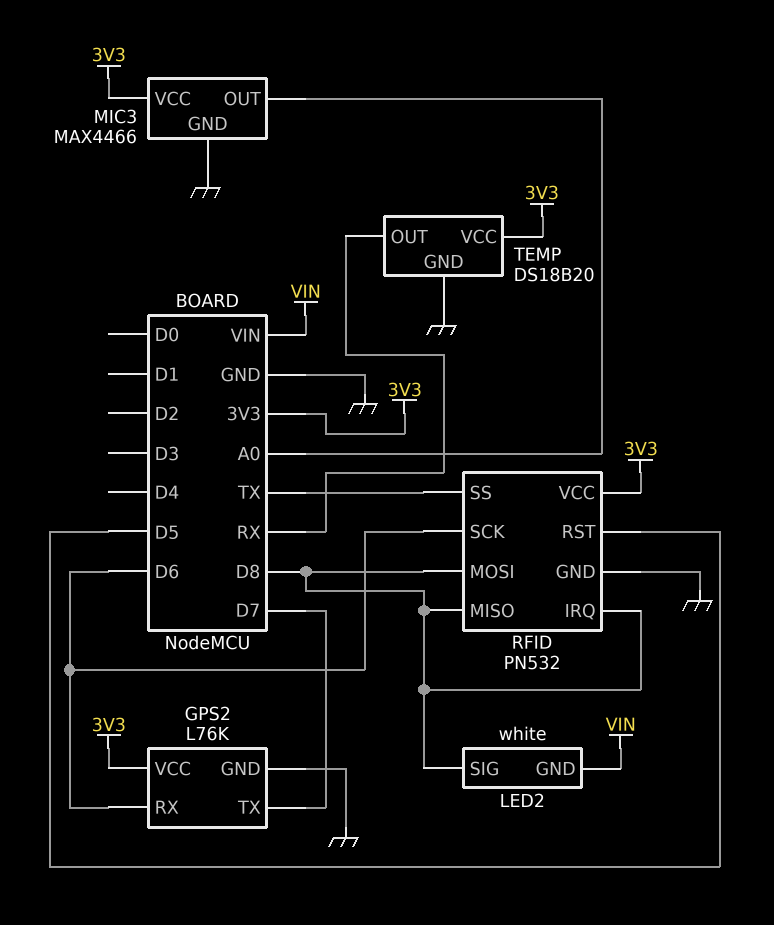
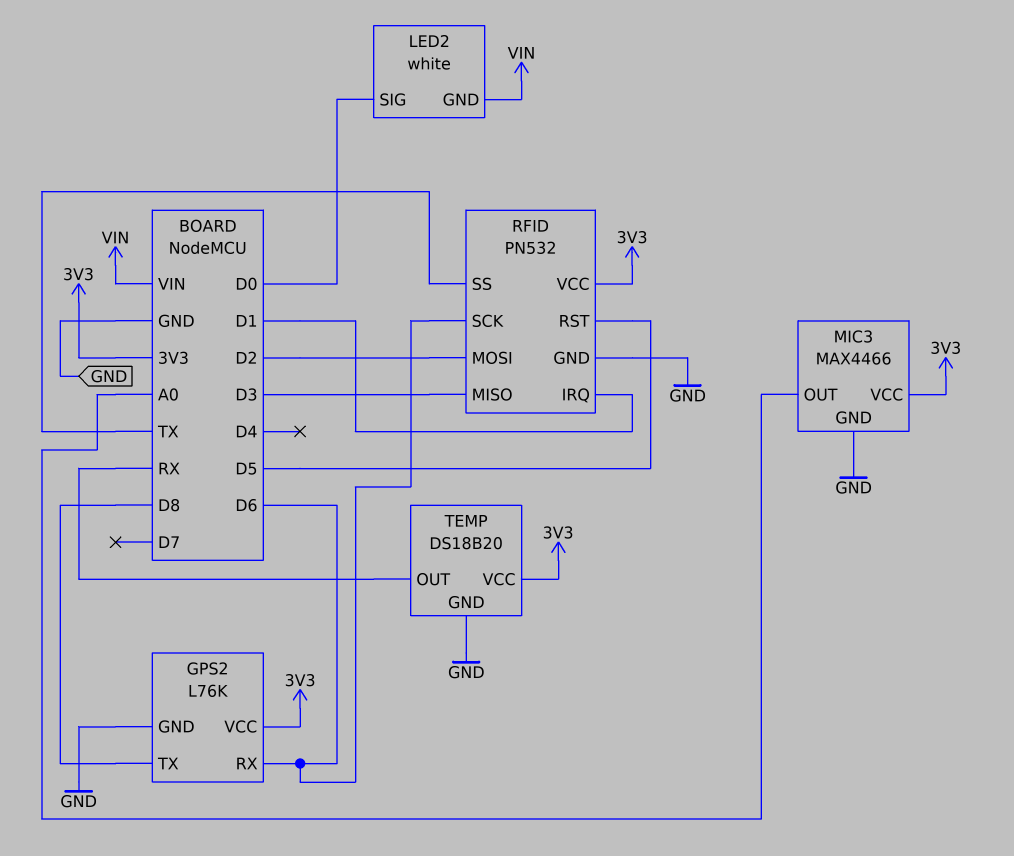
GPS2 pin TX: D7 -> D8
LED2 pin SIG: D8 -> D0
RFID pin IRQ: D8 -> D1
RFID pin MISO: D8 -> D3
RFID pin MOSI: D8 -> D2

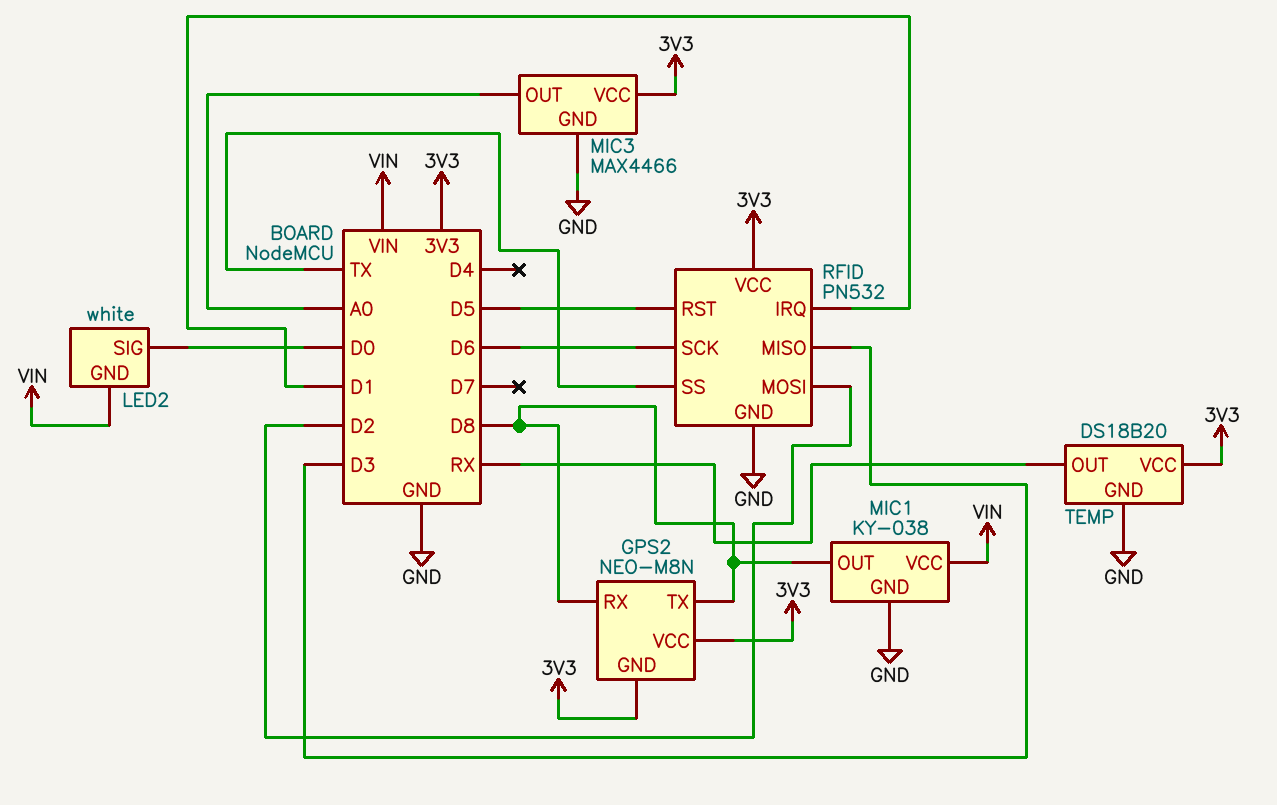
GPS2: L76K -> NEO-M8N
GPS2 pin GND: GND -> 3V3
GPS2 pin RX: D6 -> D8
MIC1: none -> KY-038
MIC1 pin GND: none -> GND
MIC1 pin OUT: none -> D8
MIC1 pin VCC: none -> VIN

